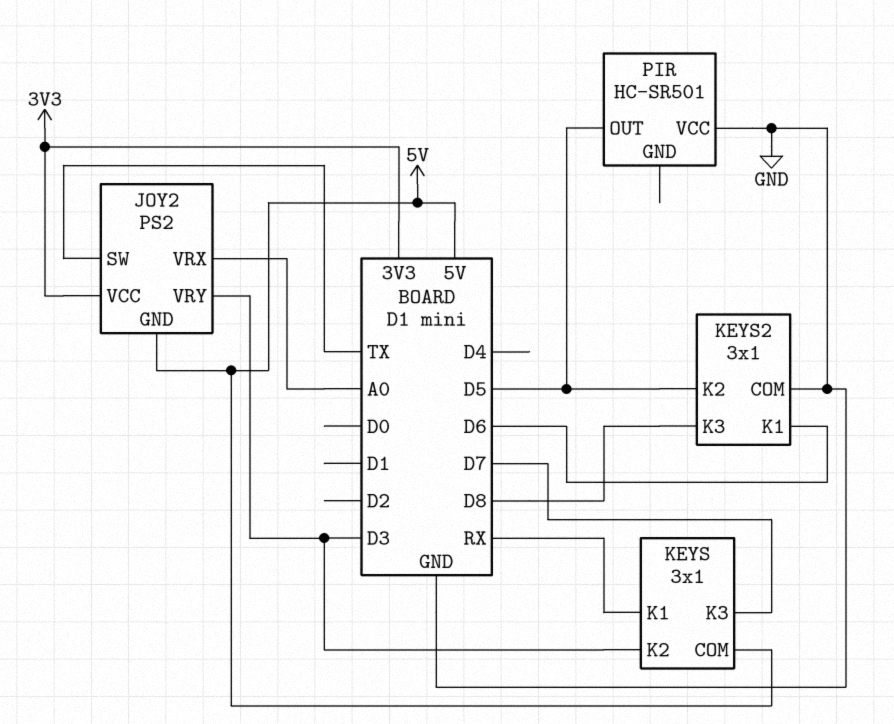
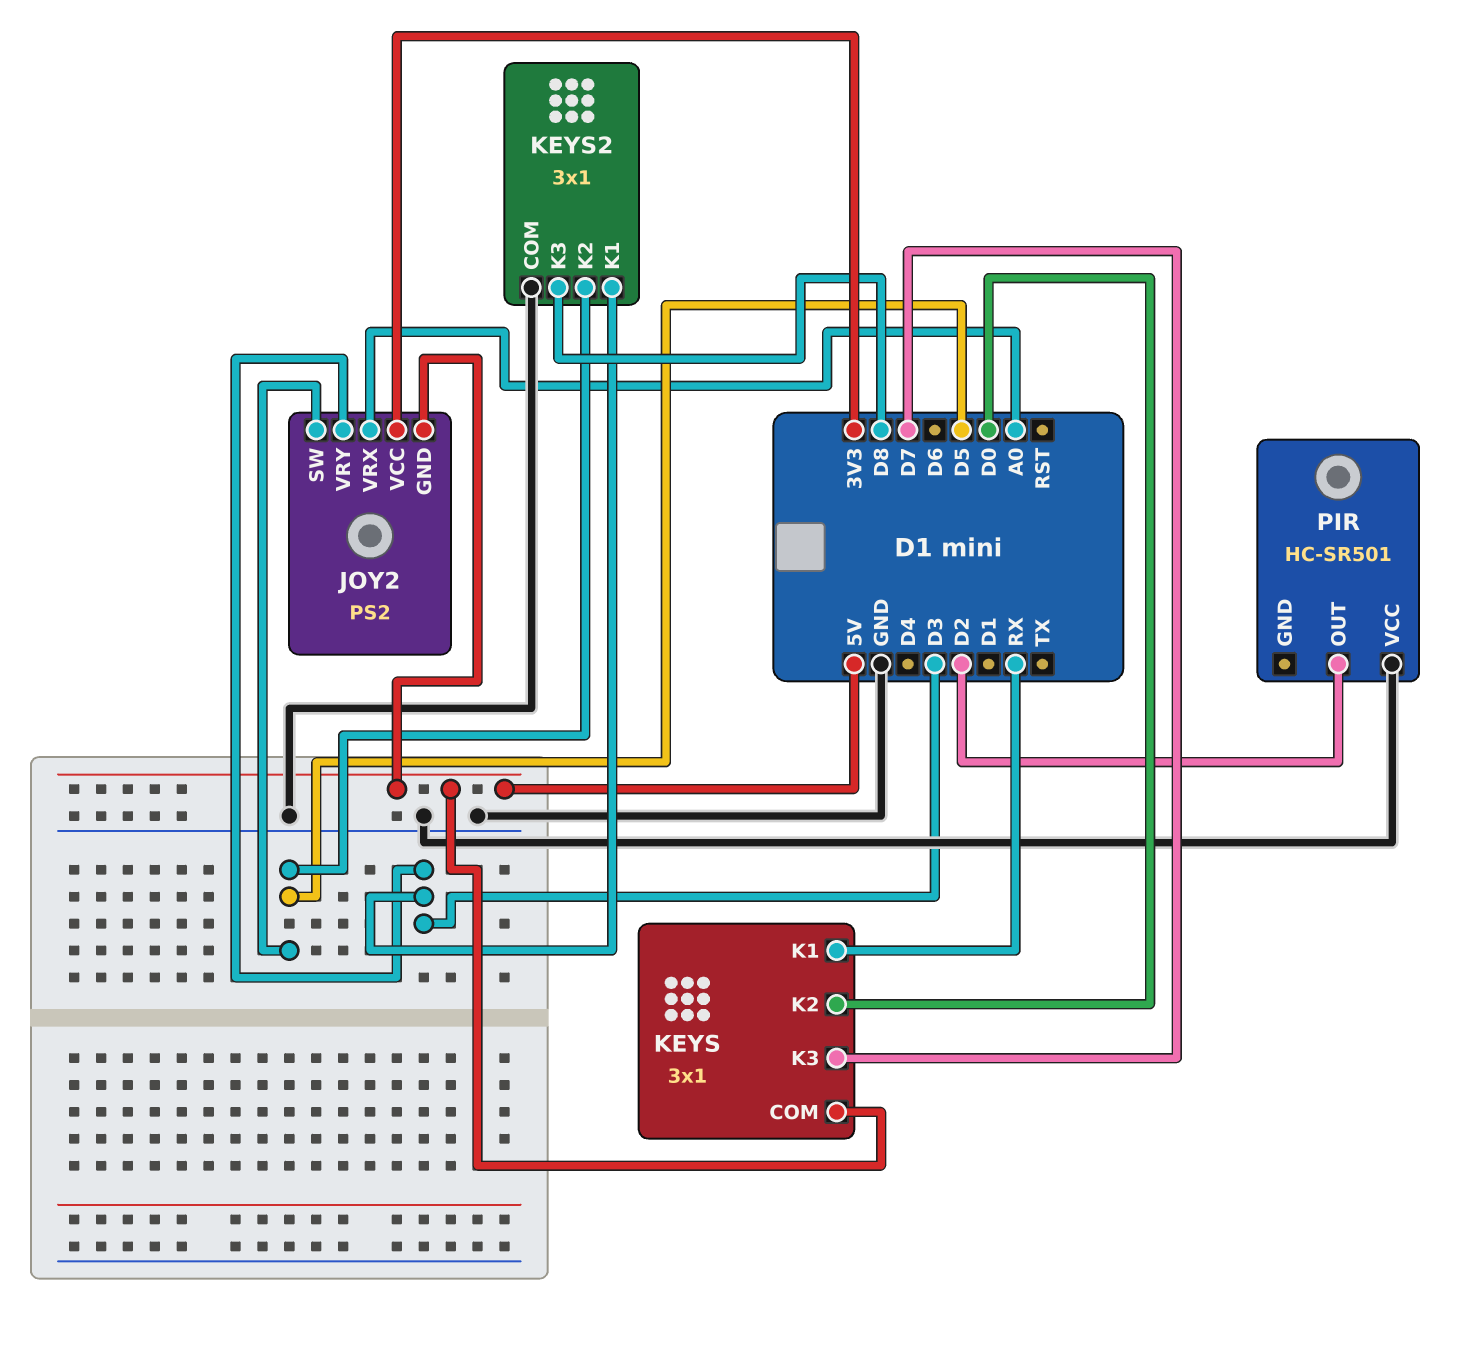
JOY2 pin SW: TX -> D5
KEYS pin K2: D3 -> D0
KEYS2 pin K1: D6 -> D3
PIR pin OUT: D5 -> D2

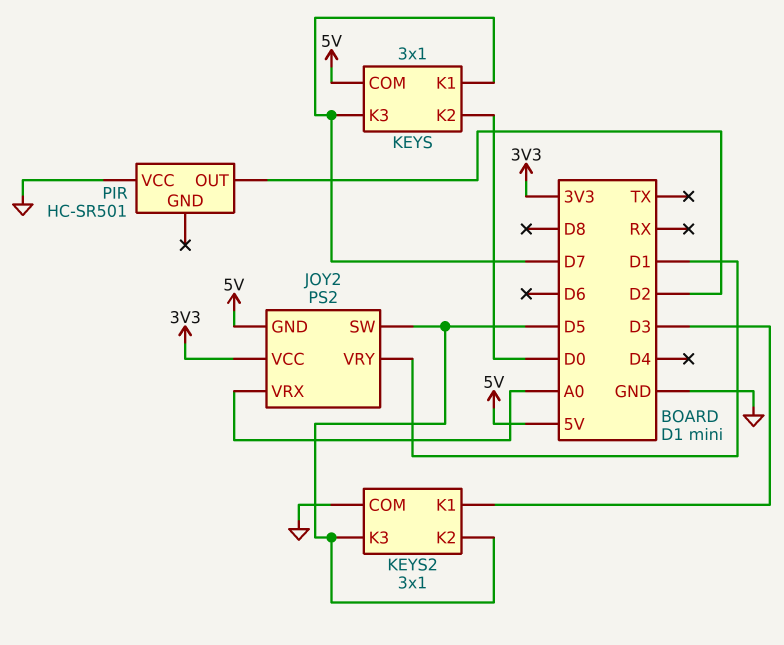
JOY2 pin VRY: D3 -> D1
KEYS pin K1: RX -> D7
KEYS2 pin K3: D8 -> D5

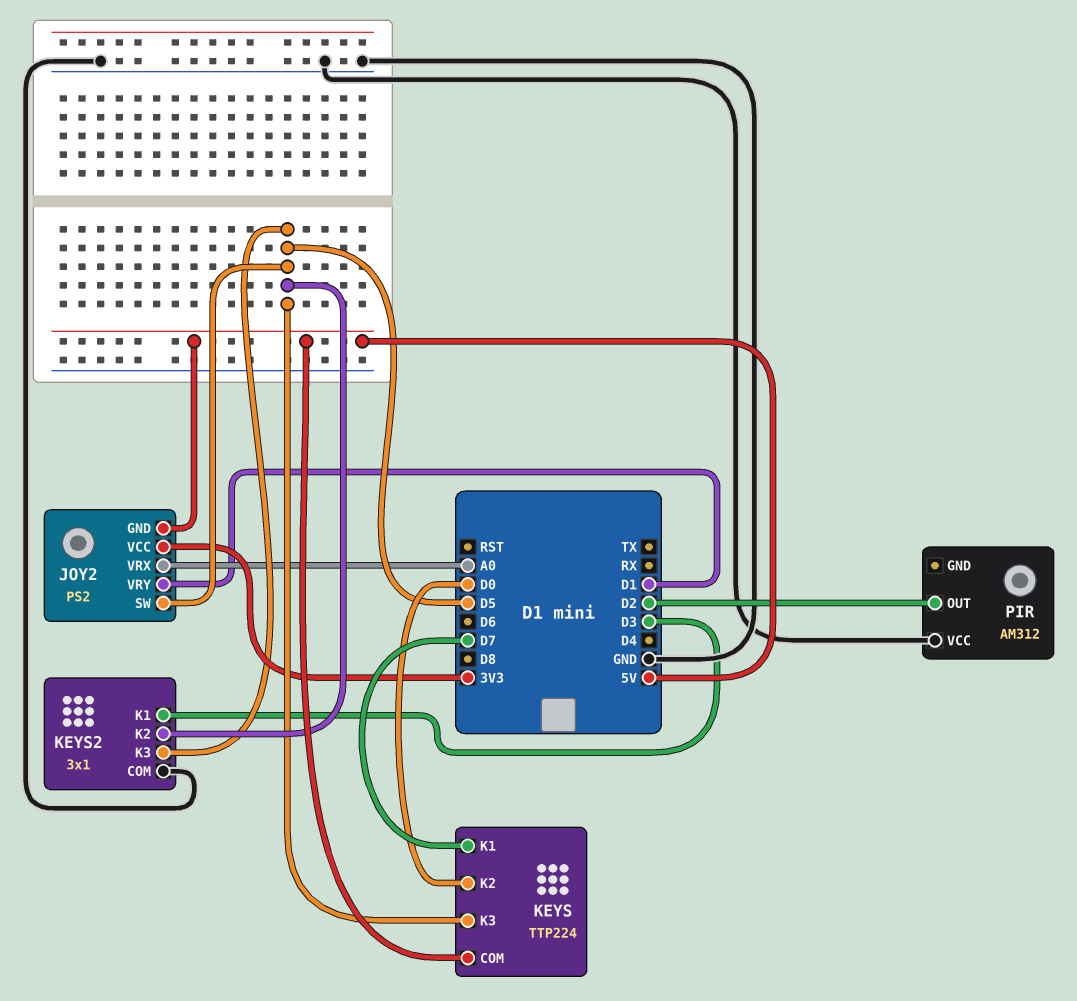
KEYS: 3x1 -> TTP224
KEYS pin K3: D7 -> D5
PIR: HC-SR501 -> AM312

